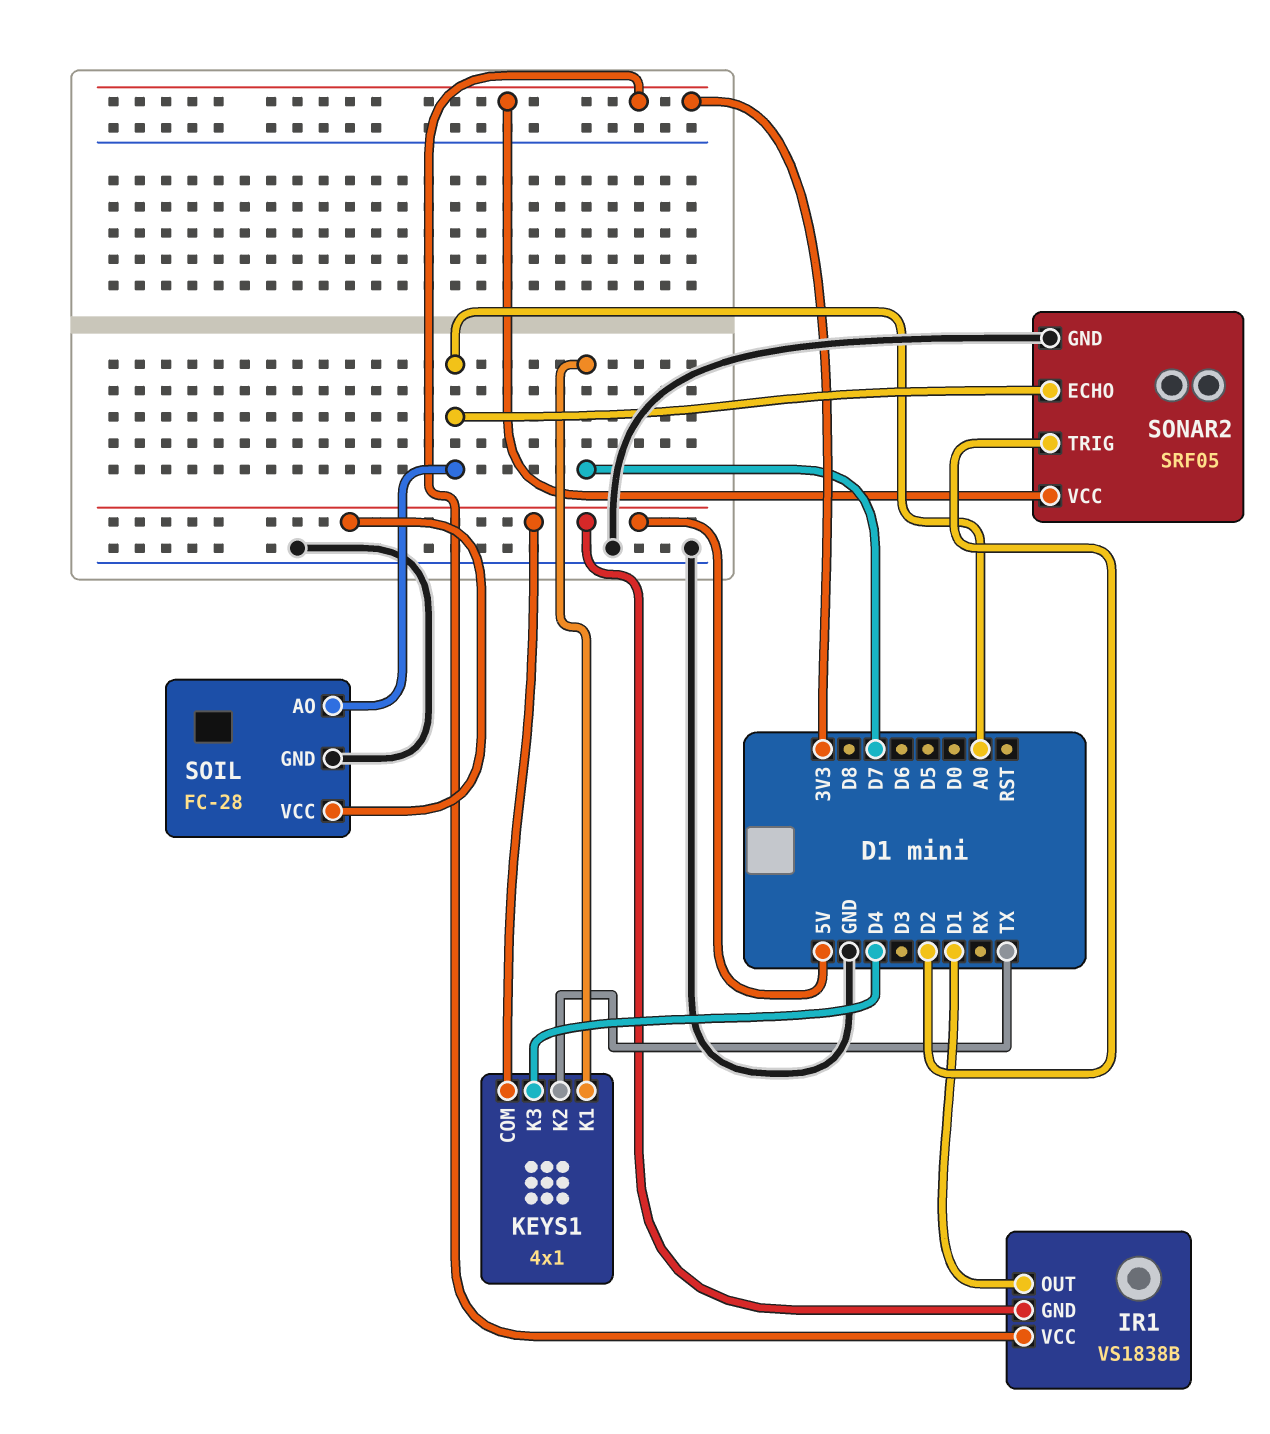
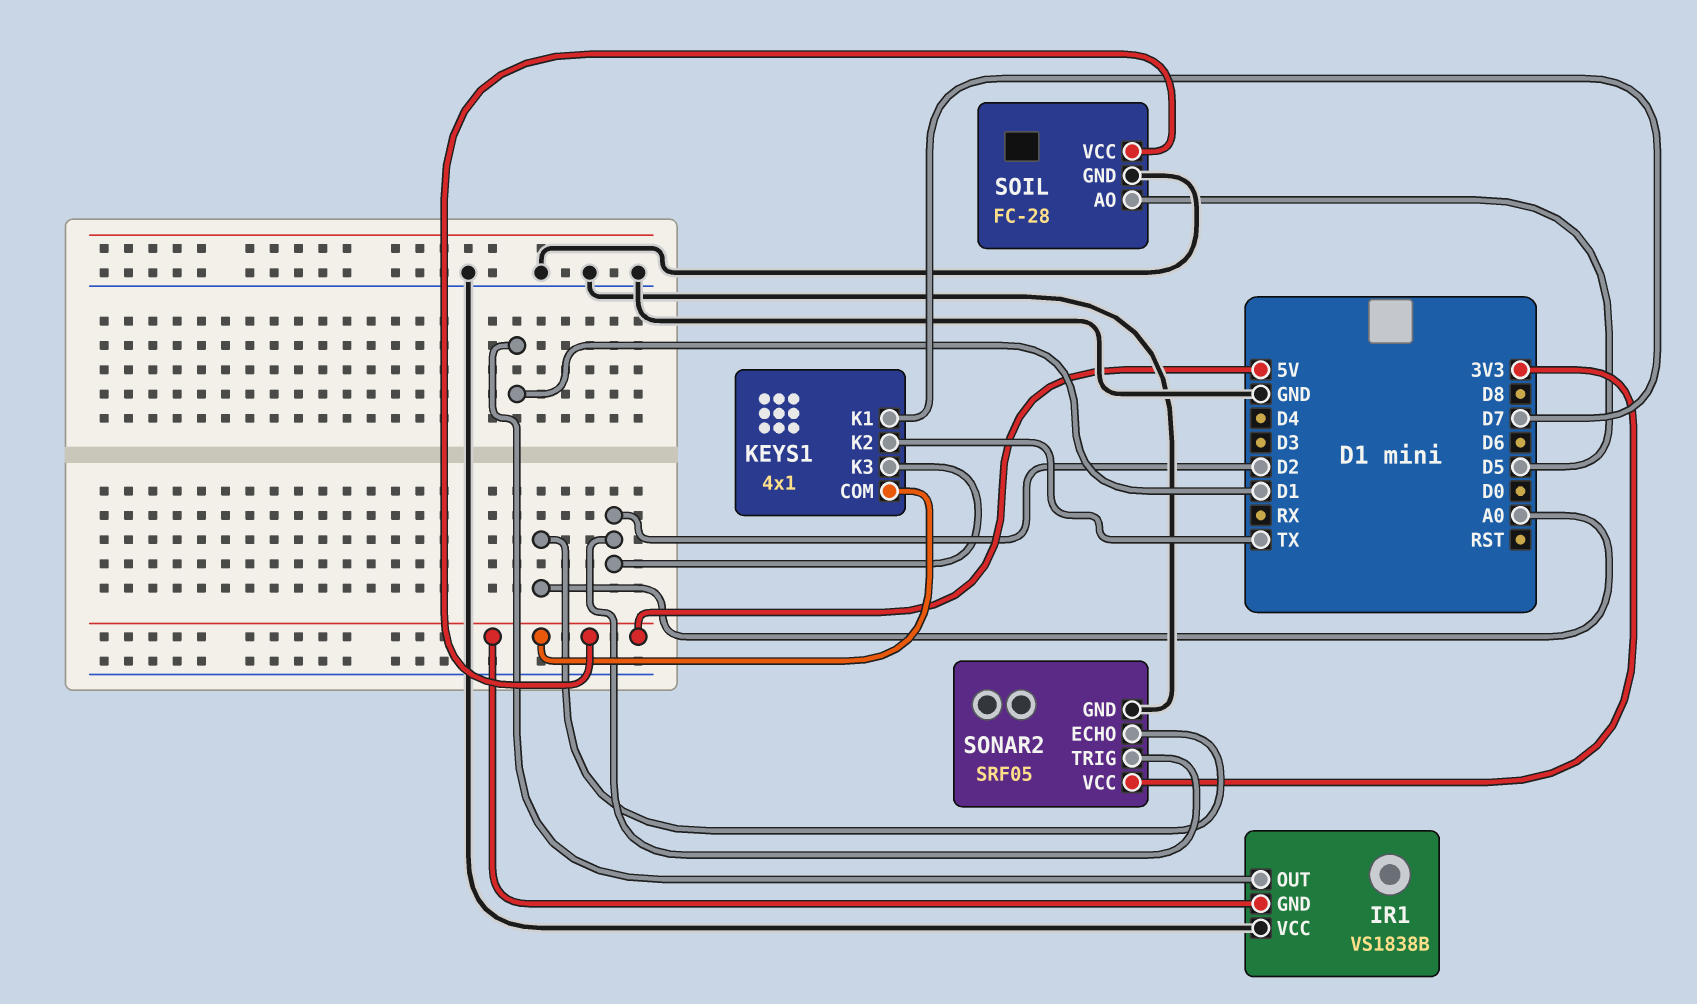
IR1 pin VCC: 3V3 -> GND
KEYS1 pin K3: D4 -> D2
SOIL pin AO: A0 -> D5

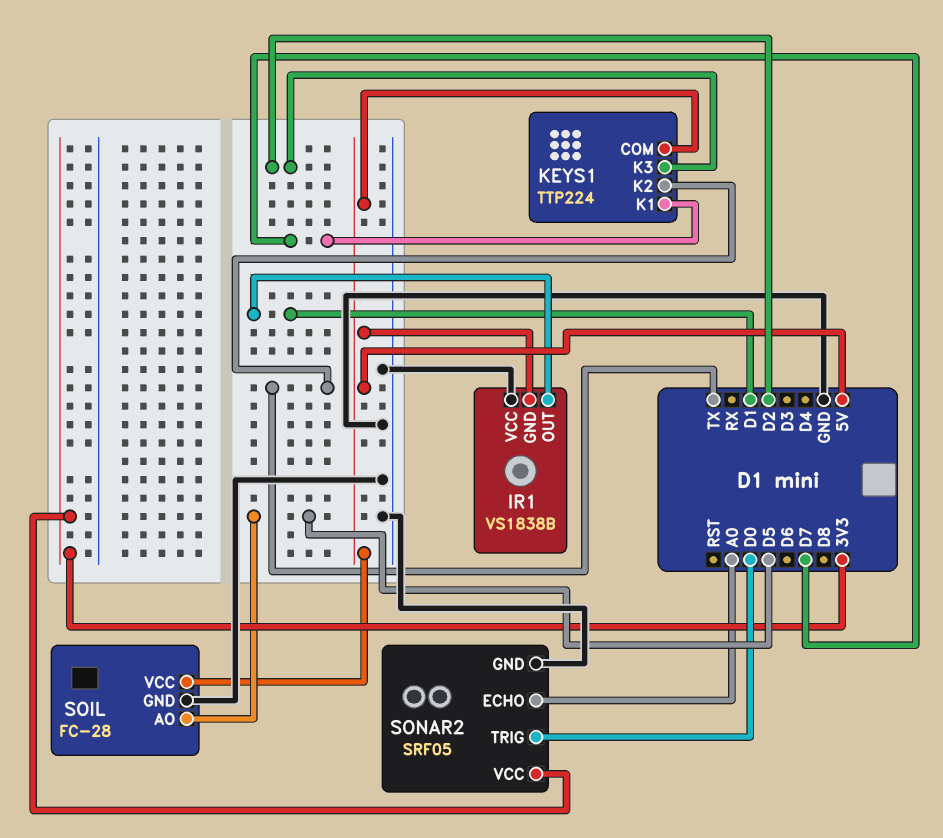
KEYS1: 4x1 -> TTP224
SONAR2 pin TRIG: D2 -> D0

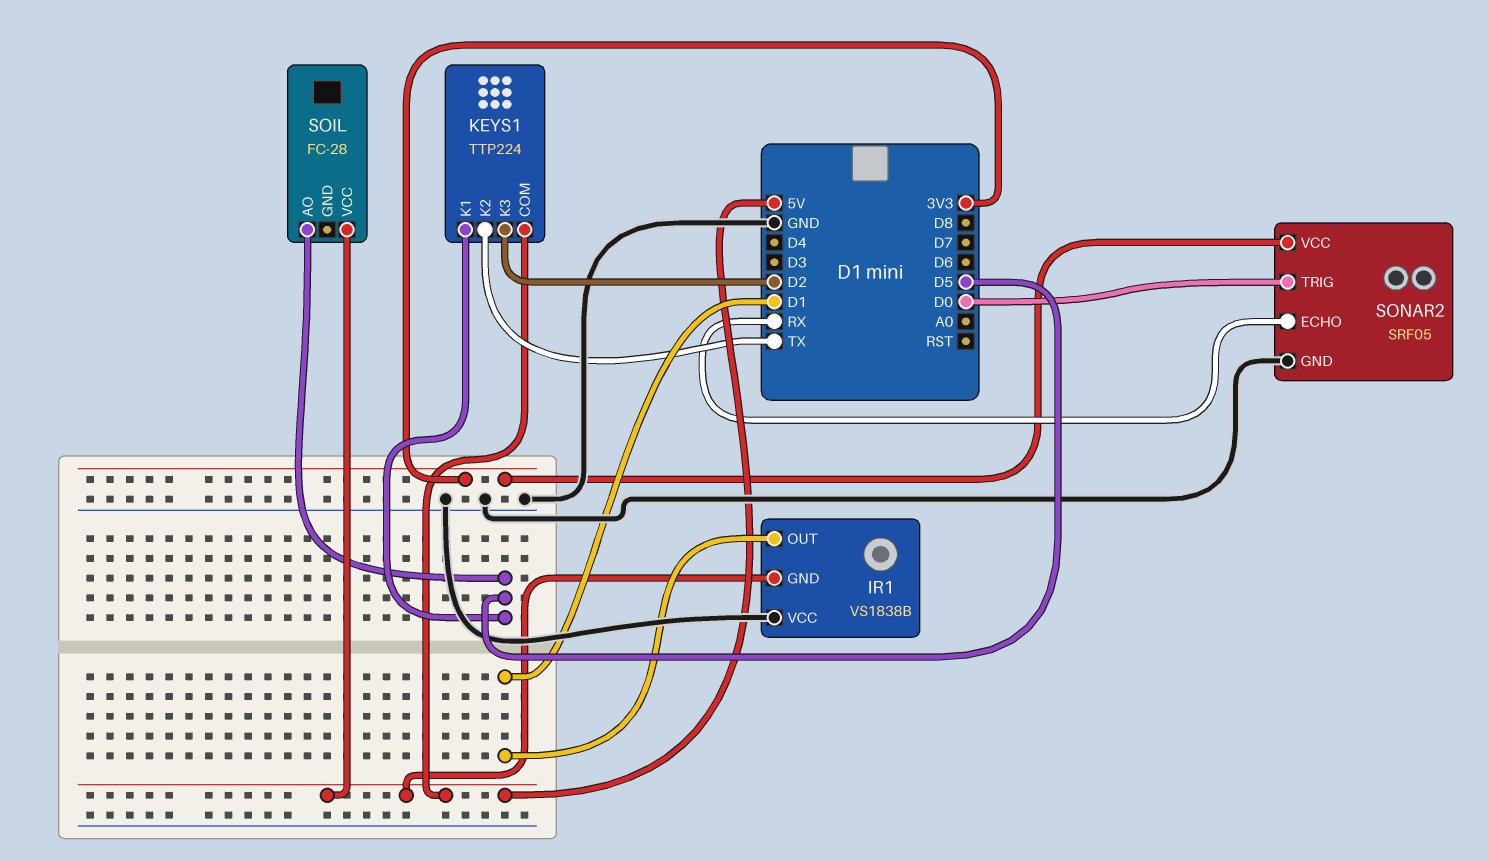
KEYS1 pin K1: D7 -> D5
SOIL pin GND: GND -> none
SONAR2 pin ECHO: A0 -> RX

